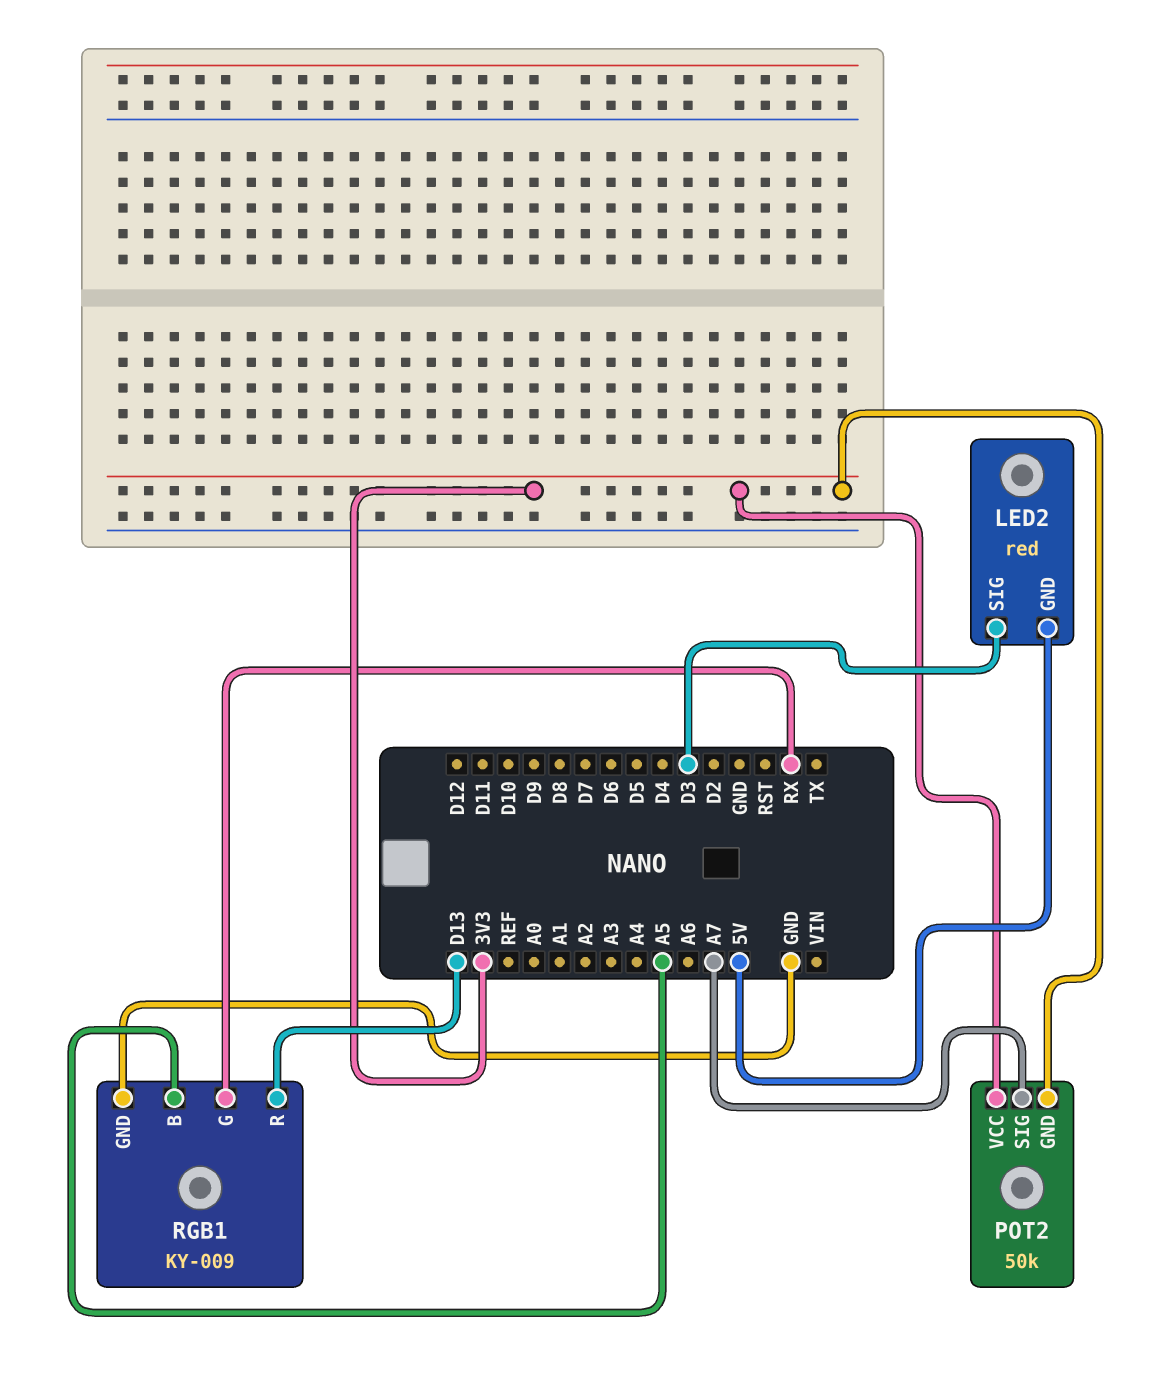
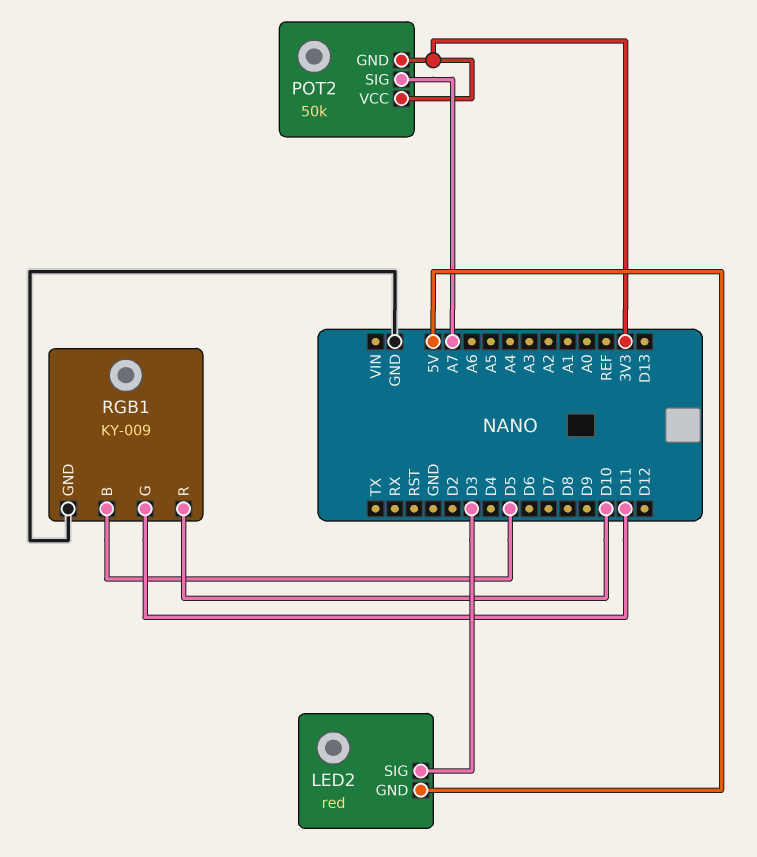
RGB1 pin B: A5 -> D5
RGB1 pin G: RX -> D11
RGB1 pin R: D13 -> D10

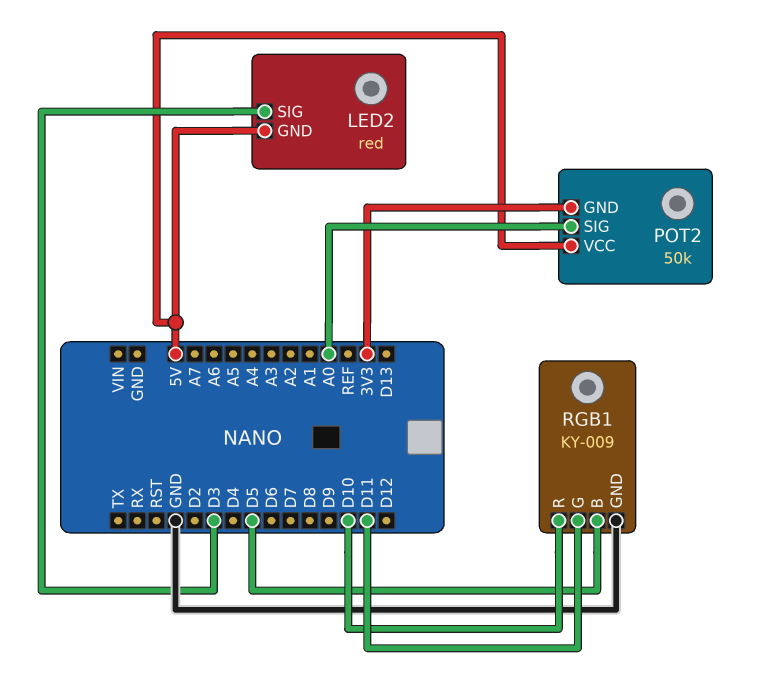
POT2 pin SIG: A7 -> A0
POT2 pin VCC: 3V3 -> 5V

